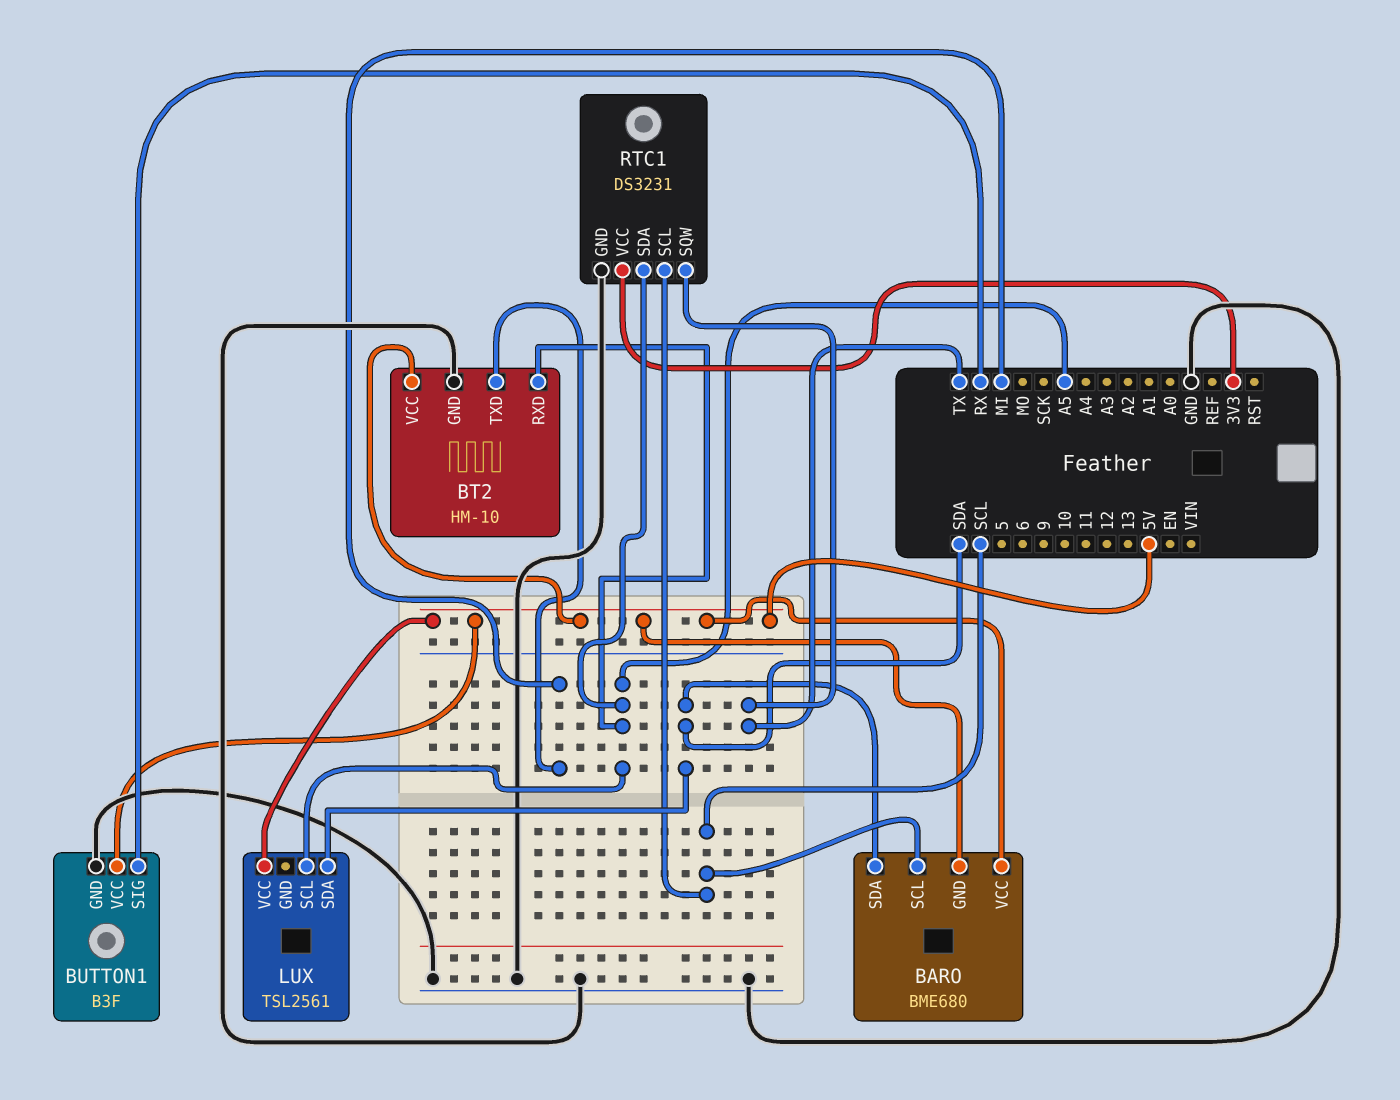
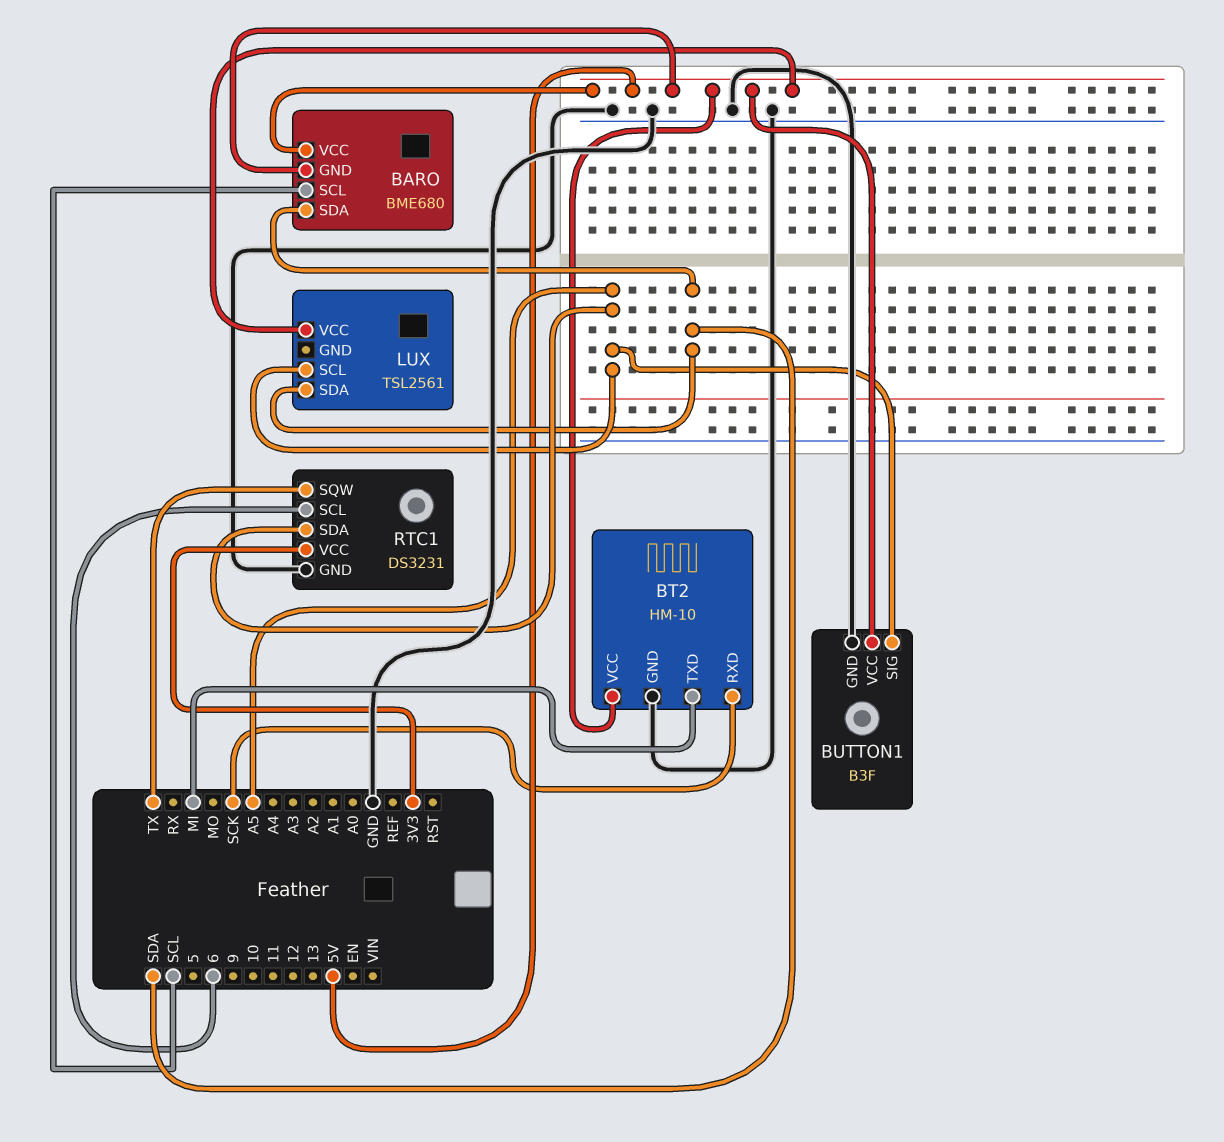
BT2 pin RXD: A5 -> SCK
BUTTON1 pin SIG: RX -> A5
RTC1 pin SCL: SCL -> 6

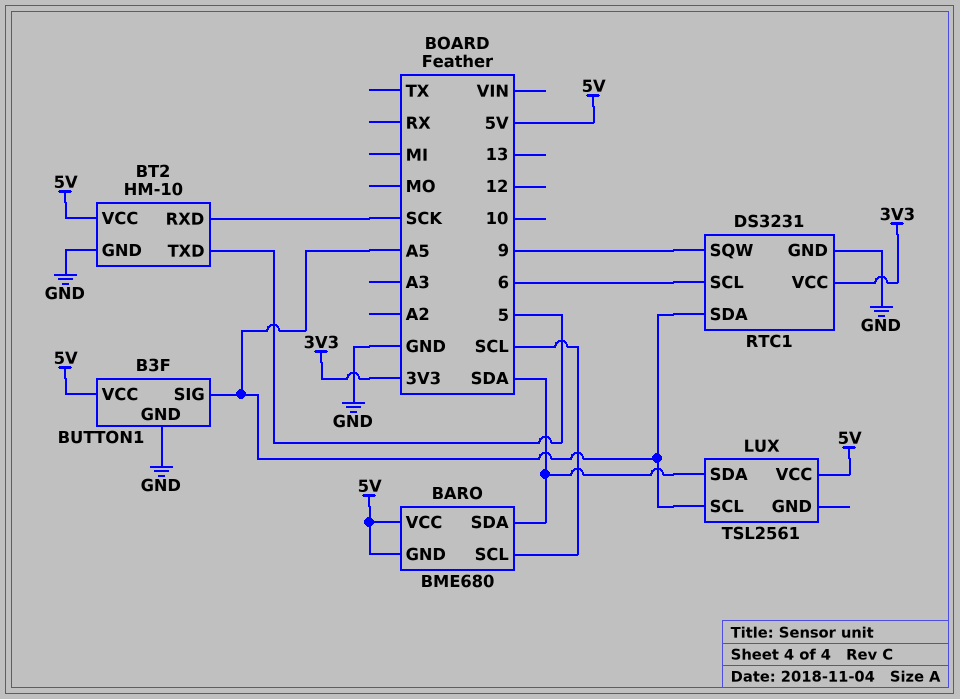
BT2 pin TXD: MI -> 5
RTC1 pin SQW: TX -> 9

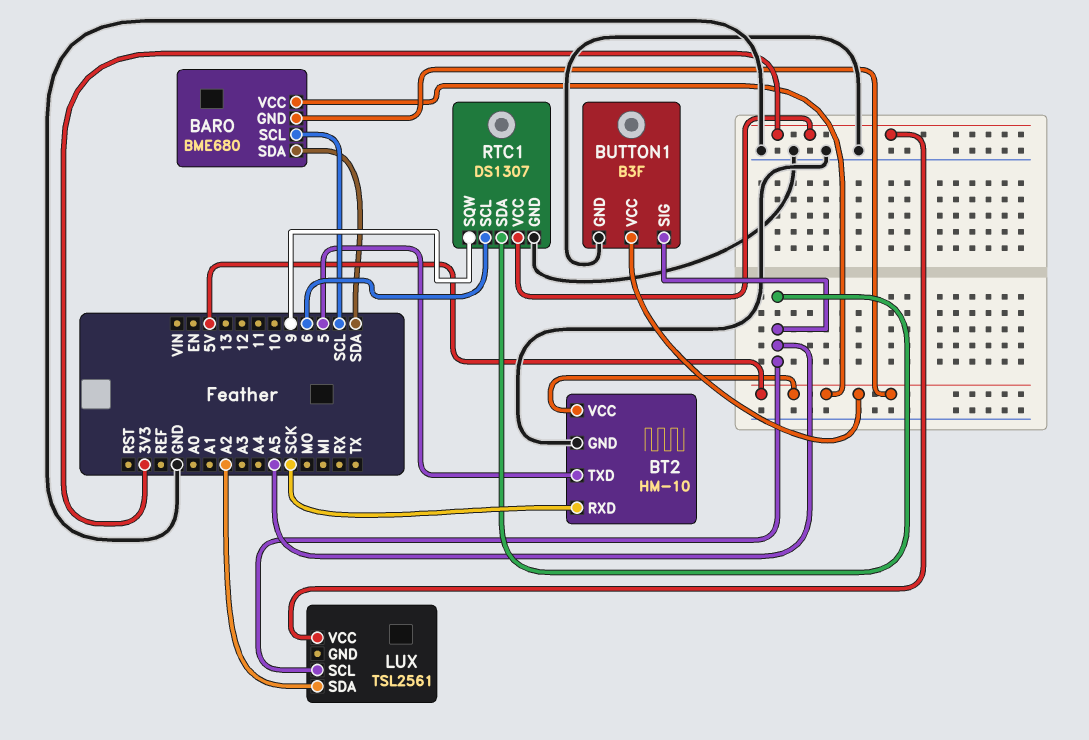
LUX pin SDA: SDA -> A2
LUX pin VCC: 5V -> 3V3
RTC1: DS3231 -> DS1307

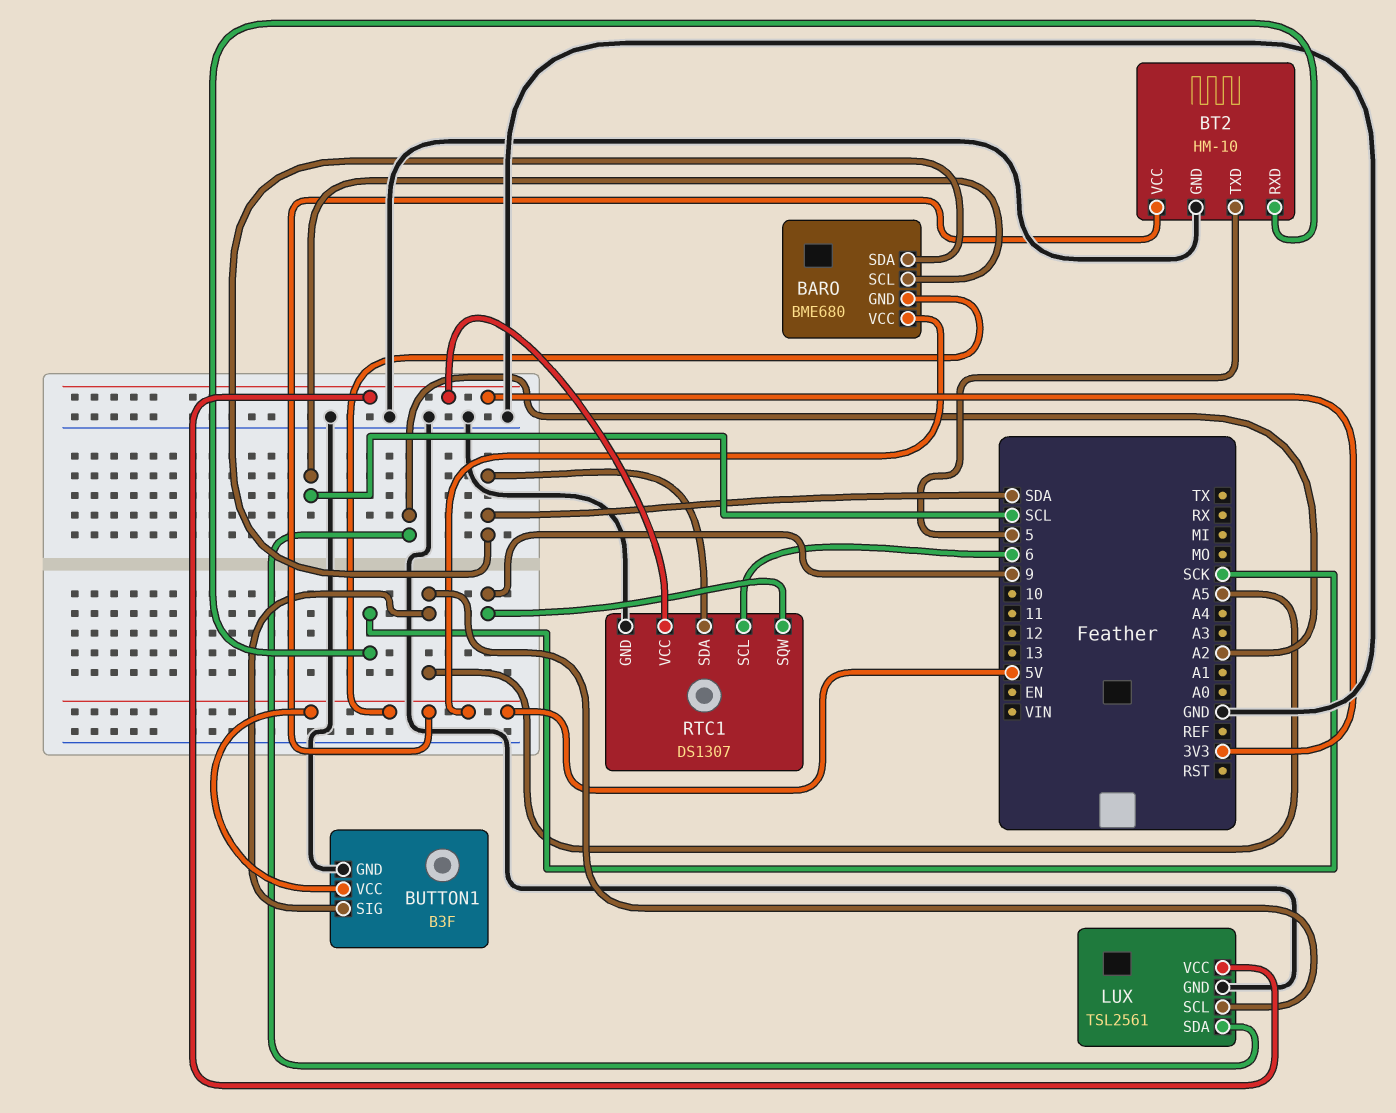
LUX pin GND: none -> GND
RTC1 pin SDA: A5 -> SDA

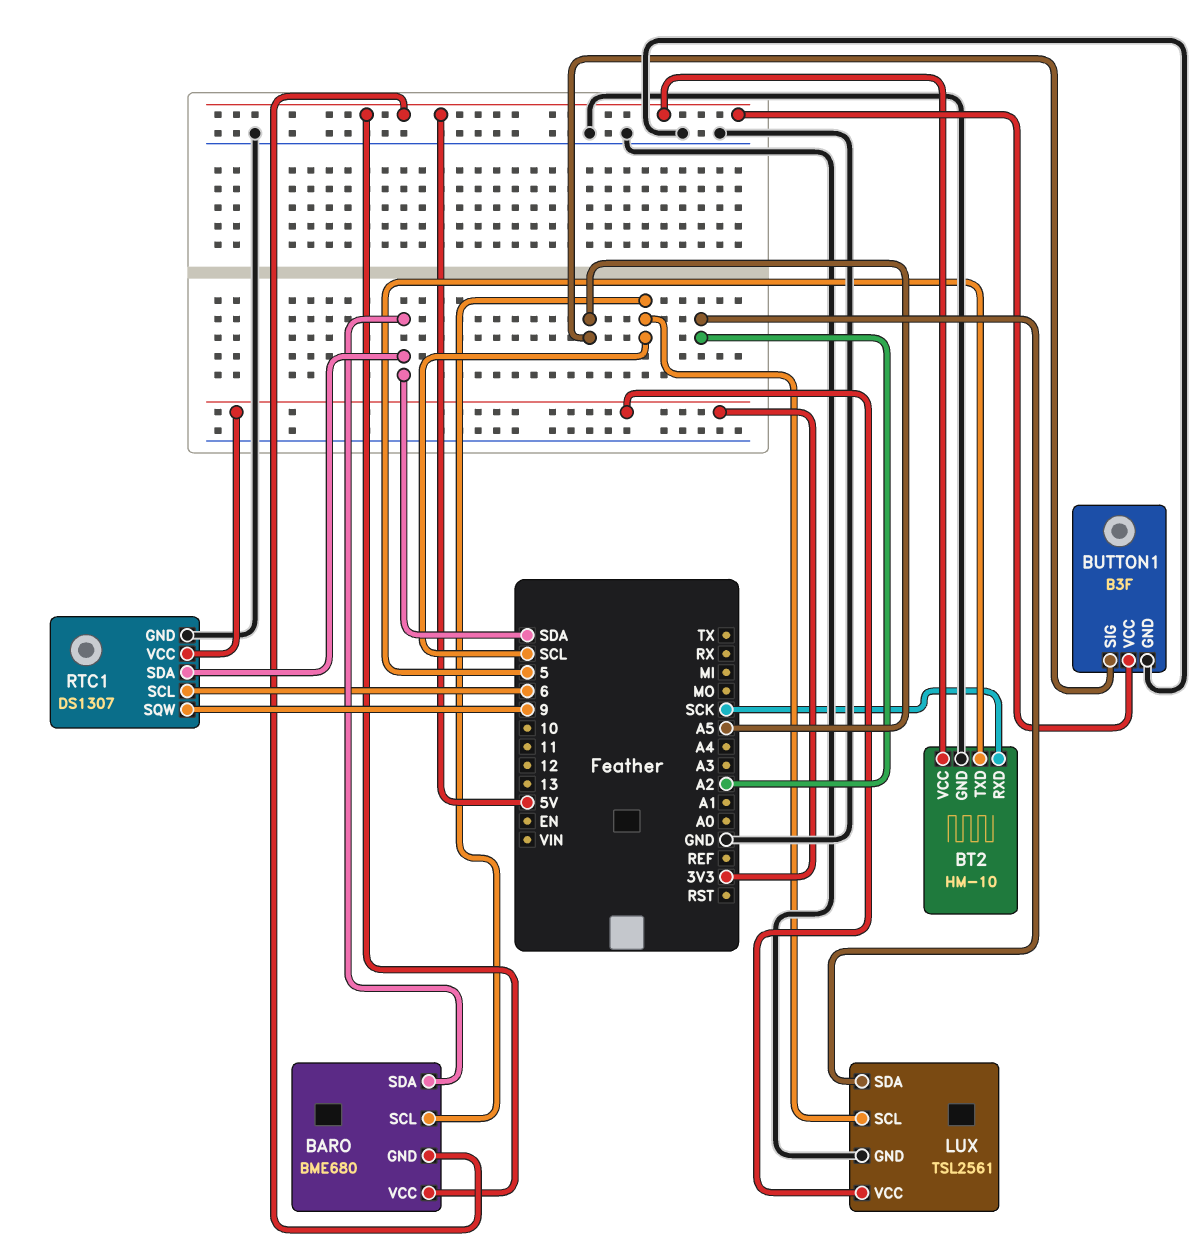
LUX pin SCL: A5 -> SCL

